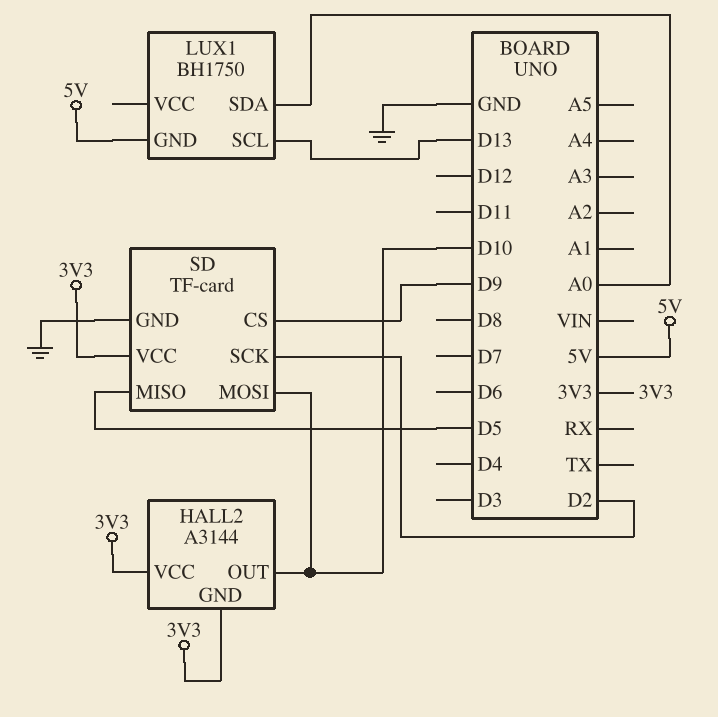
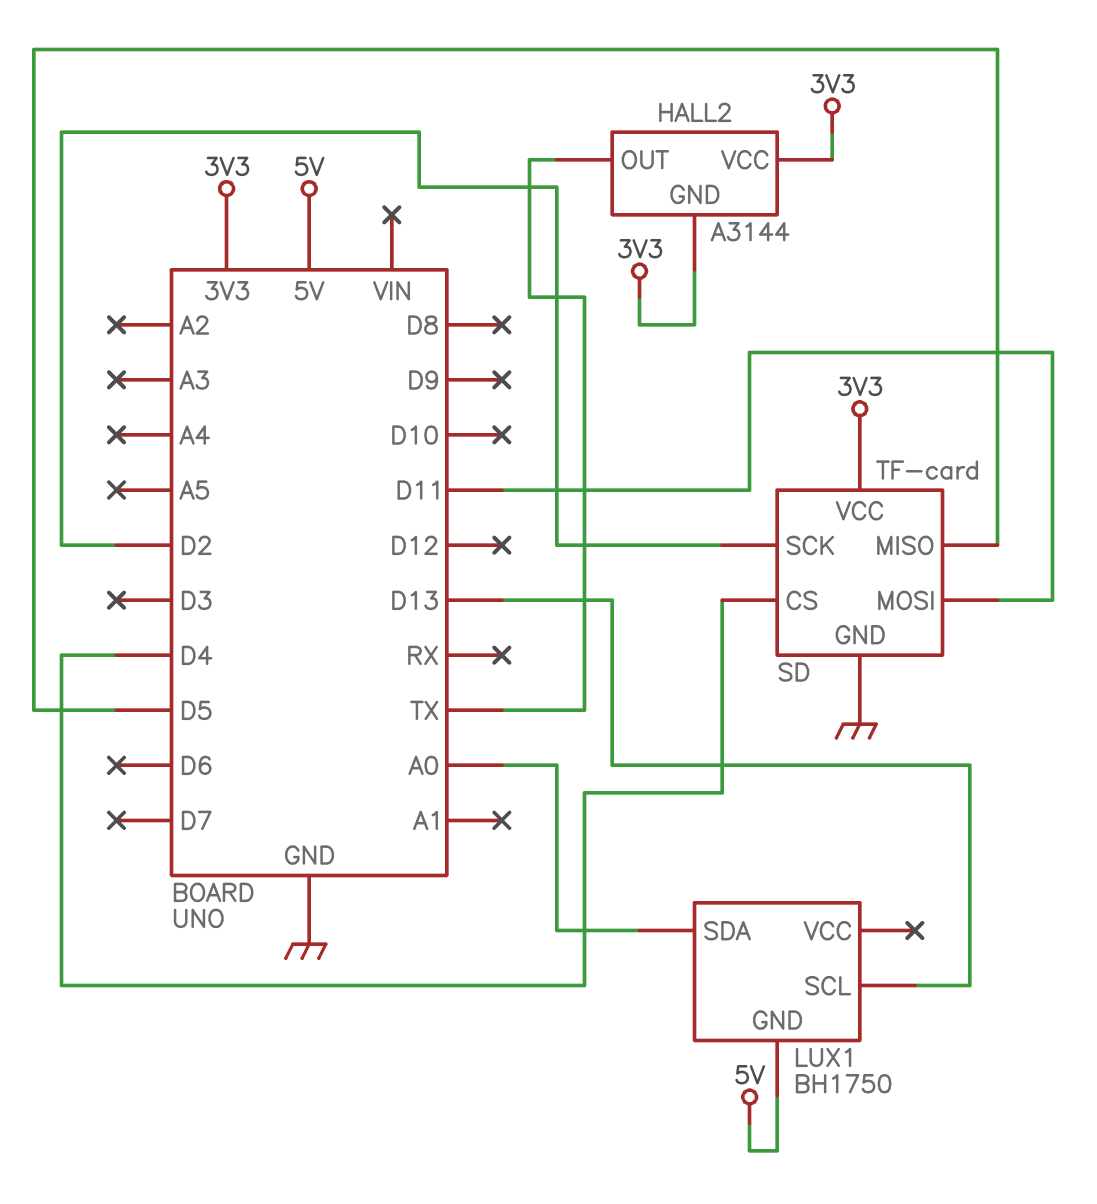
HALL2 pin OUT: D10 -> TX
SD pin CS: D9 -> D4
SD pin MOSI: D10 -> D11

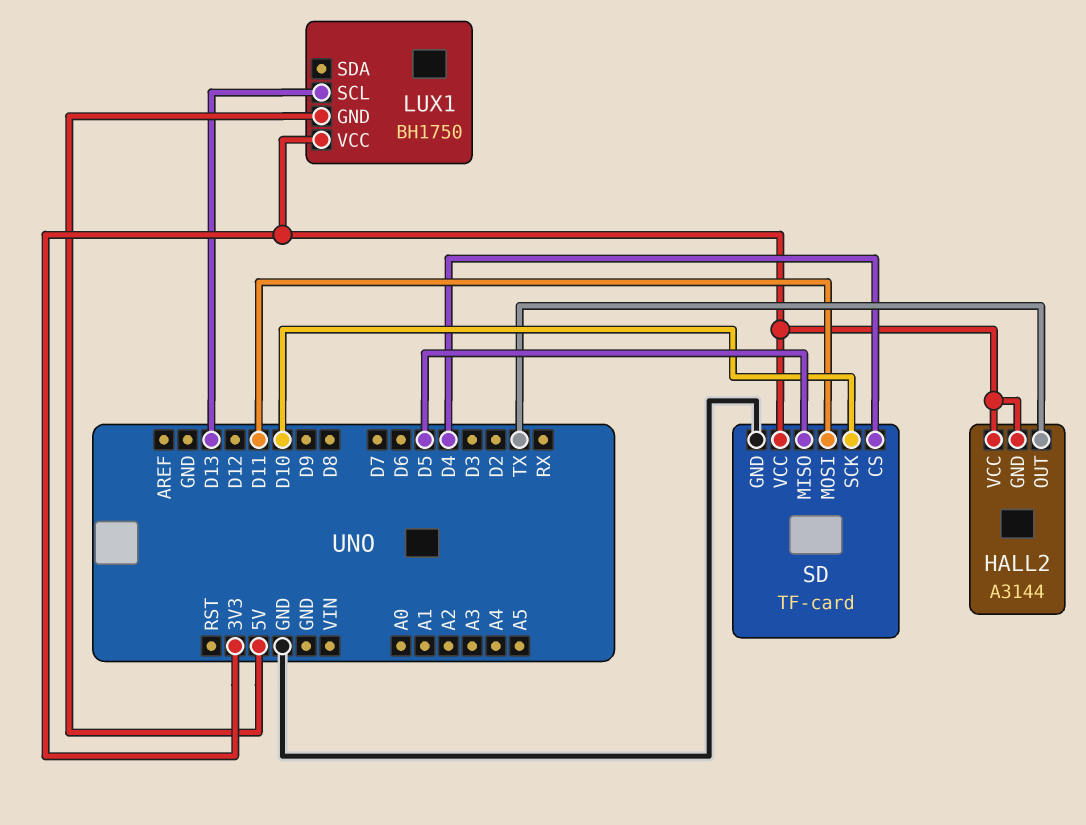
LUX1 pin SDA: A0 -> none
LUX1 pin VCC: none -> 3V3
SD pin SCK: D2 -> D10

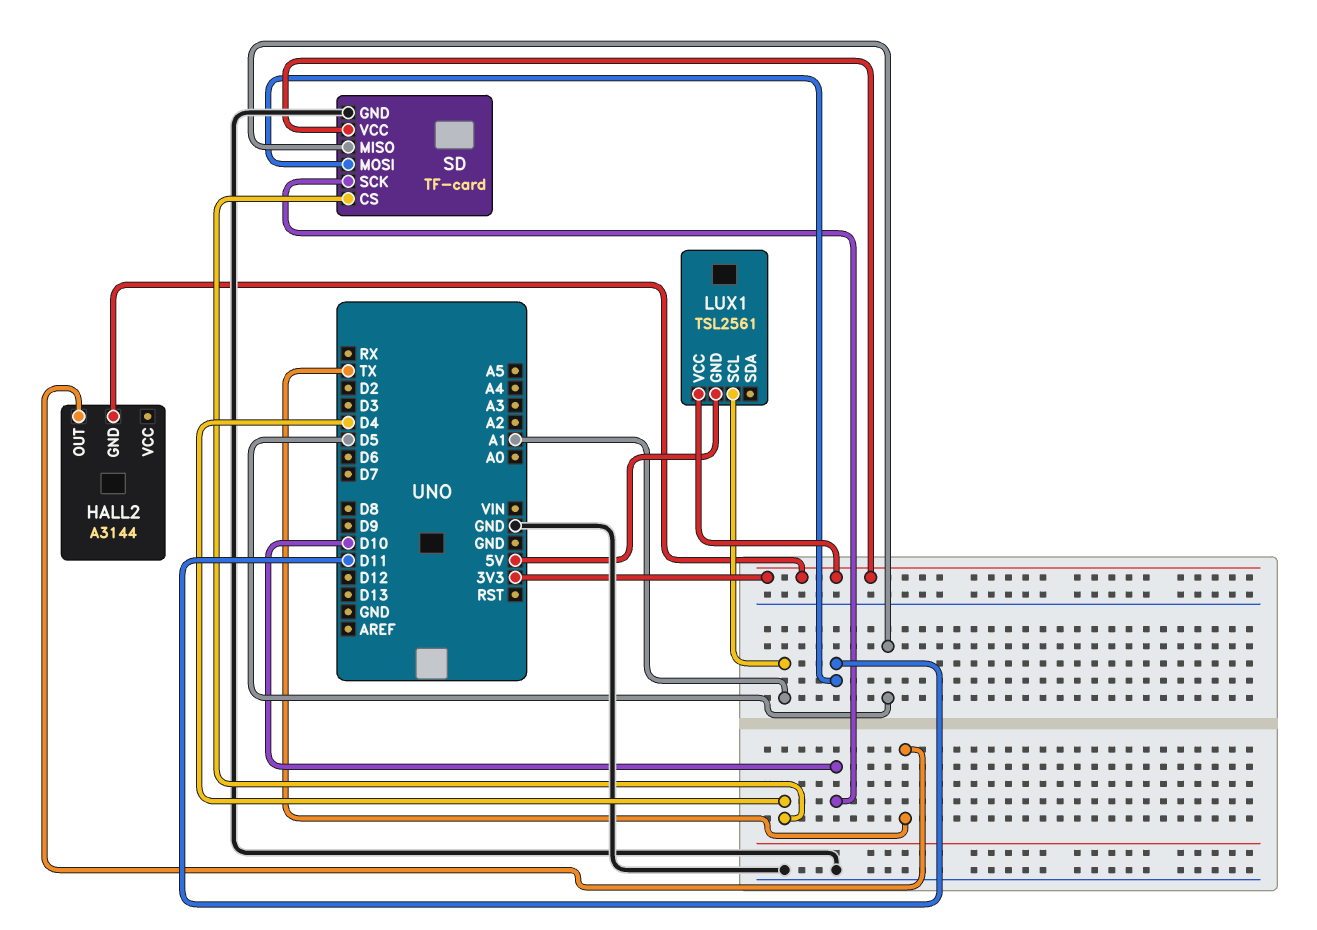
HALL2 pin VCC: 3V3 -> none
LUX1: BH1750 -> TSL2561
LUX1 pin SCL: D13 -> A1

